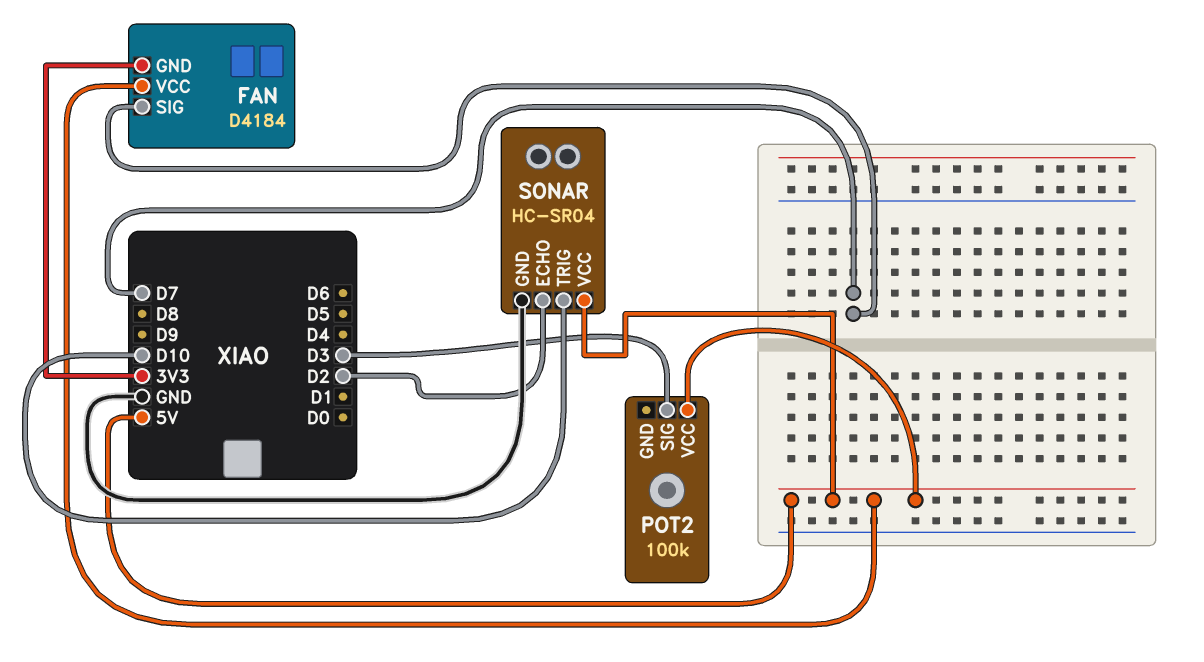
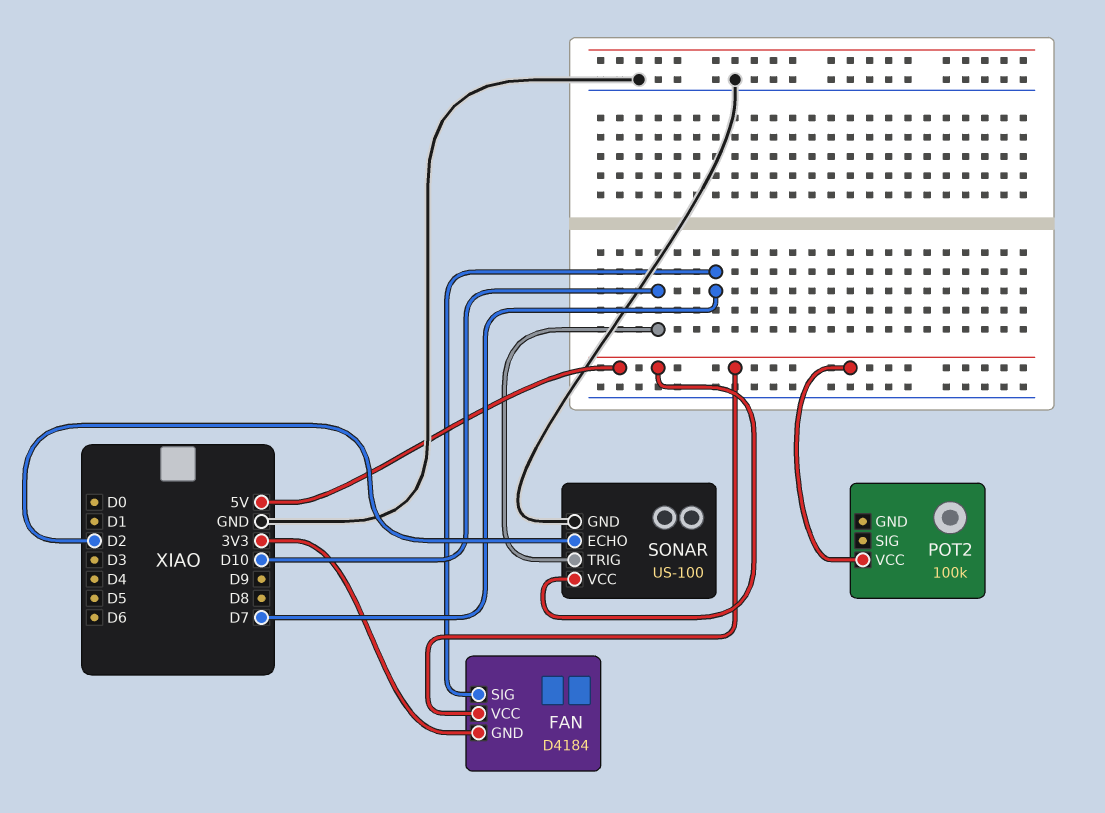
POT2 pin SIG: D3 -> none
SONAR: HC-SR04 -> US-100

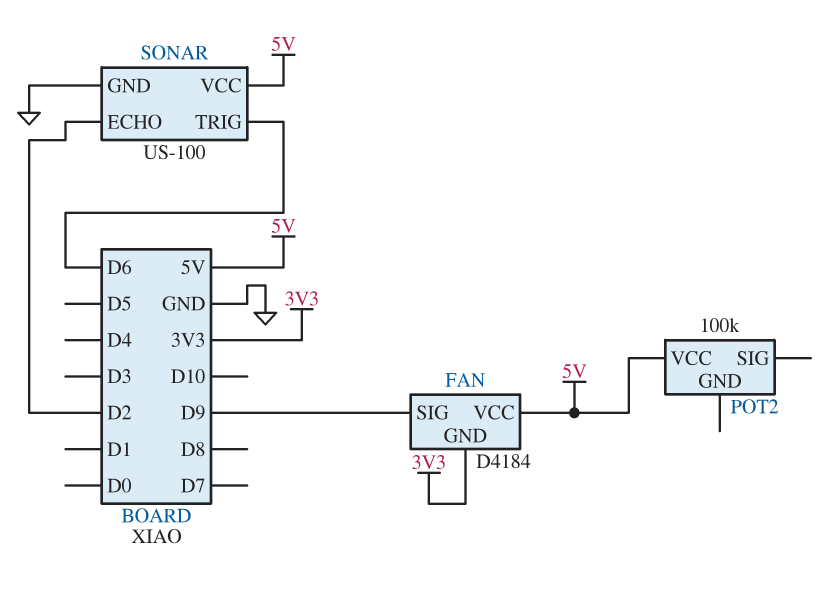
FAN pin SIG: D7 -> D9
SONAR pin TRIG: D10 -> D6

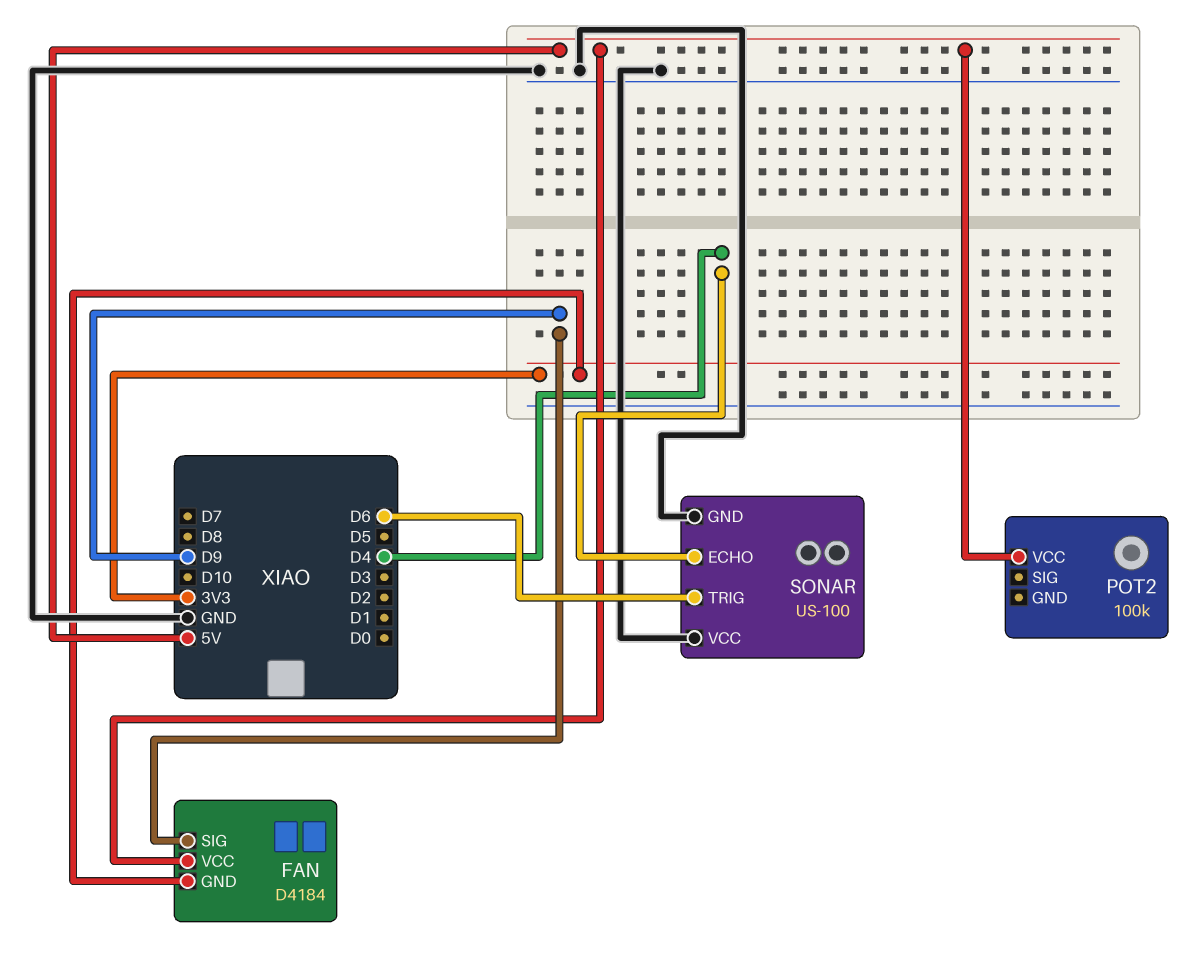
SONAR pin ECHO: D2 -> D4
SONAR pin VCC: 5V -> GND

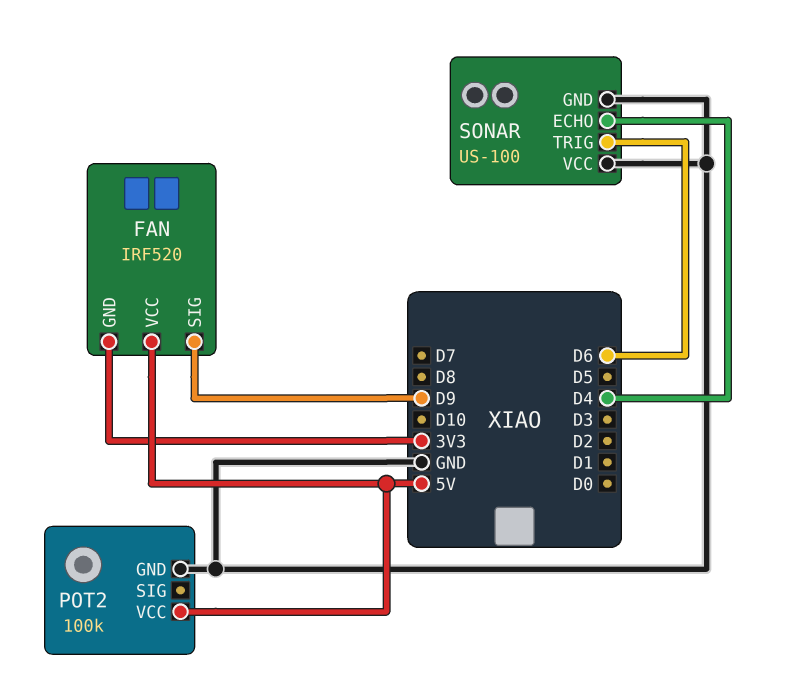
FAN: D4184 -> IRF520
POT2 pin GND: none -> GND

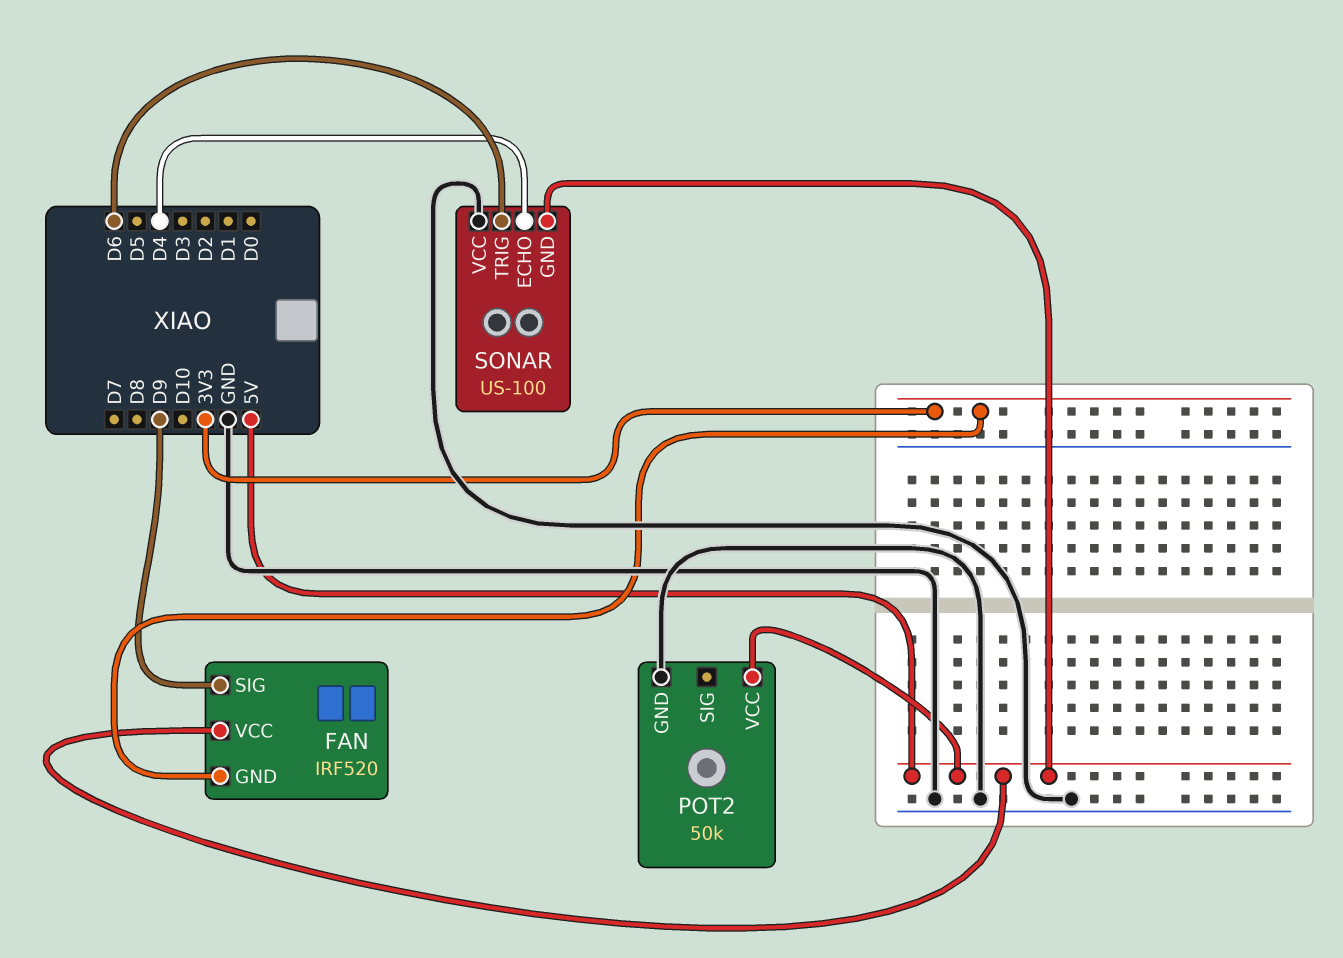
POT2: 100k -> 50k
SONAR pin GND: GND -> 5V

